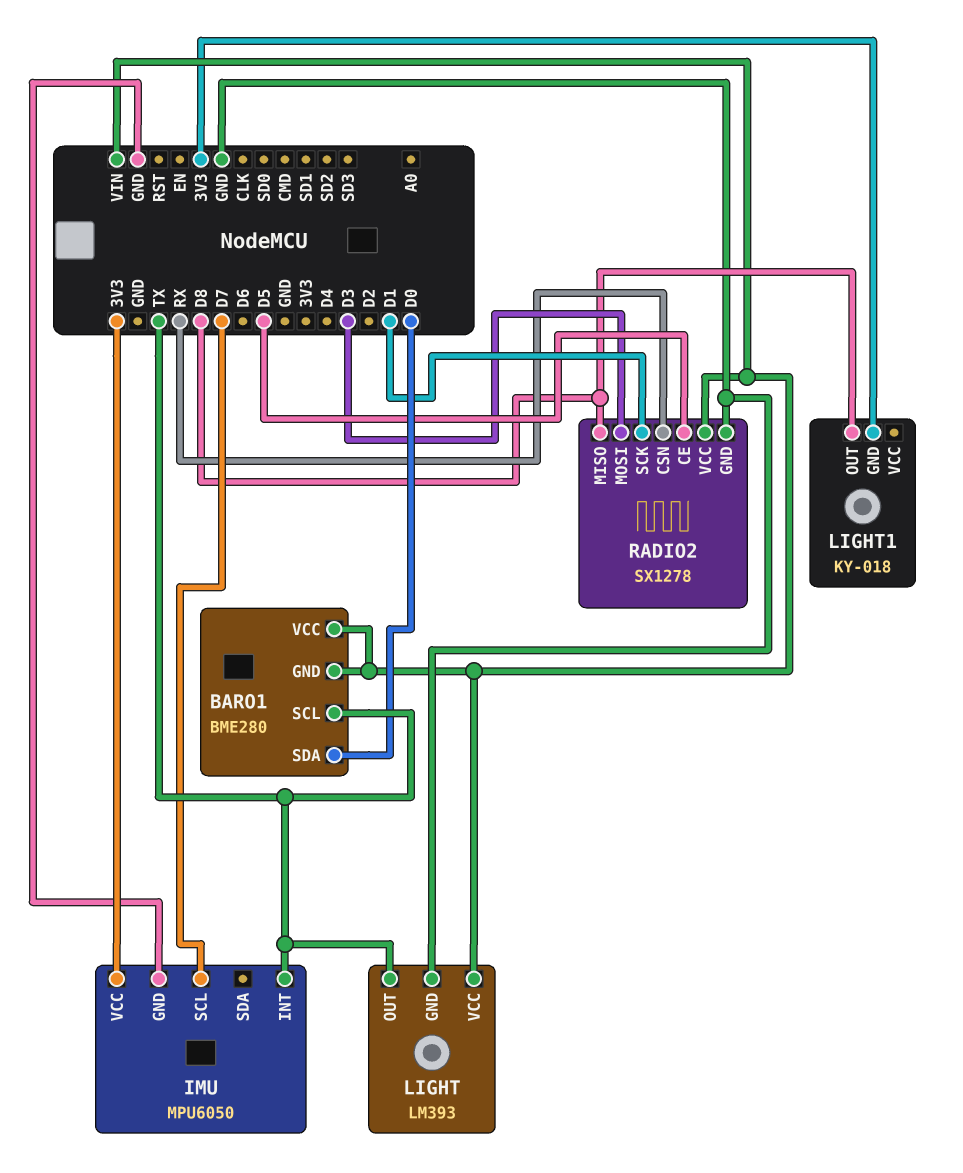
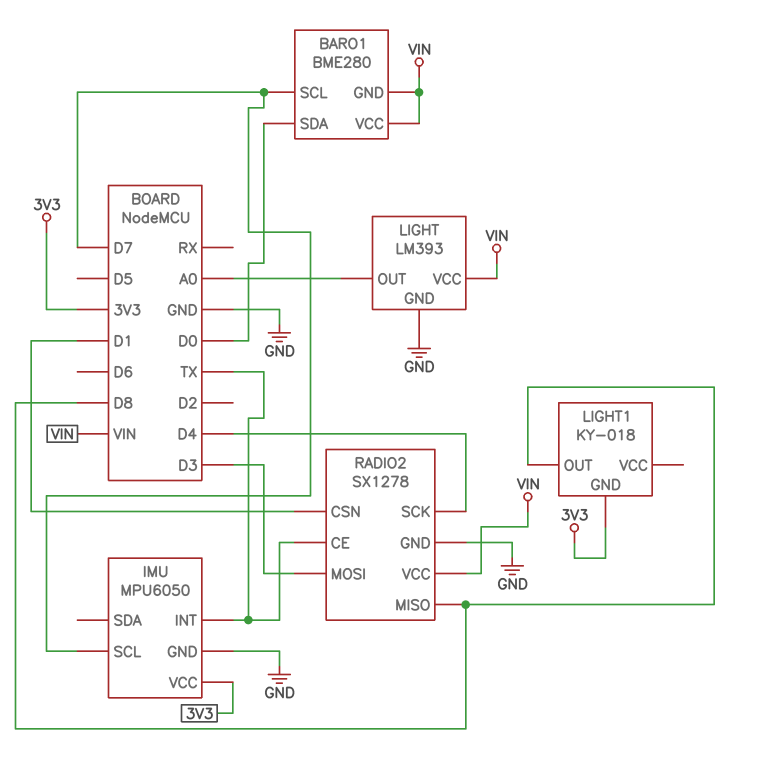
BARO1 pin SCL: TX -> D7
LIGHT pin OUT: TX -> A0
RADIO2 pin CE: D5 -> TX
RADIO2 pin CSN: RX -> D1
RADIO2 pin SCK: D1 -> D4

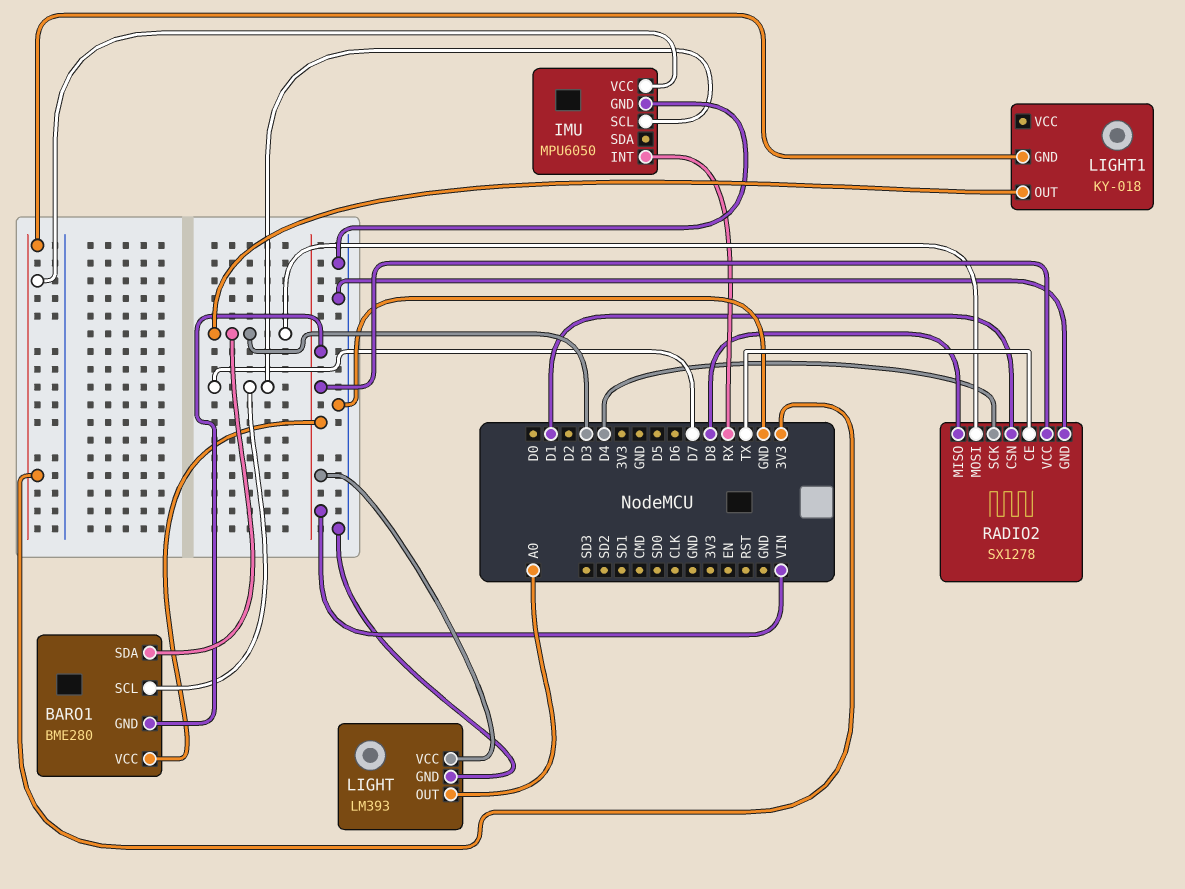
BARO1 pin SDA: D0 -> D3
IMU pin INT: TX -> RX
LIGHT1 pin OUT: D8 -> D3

